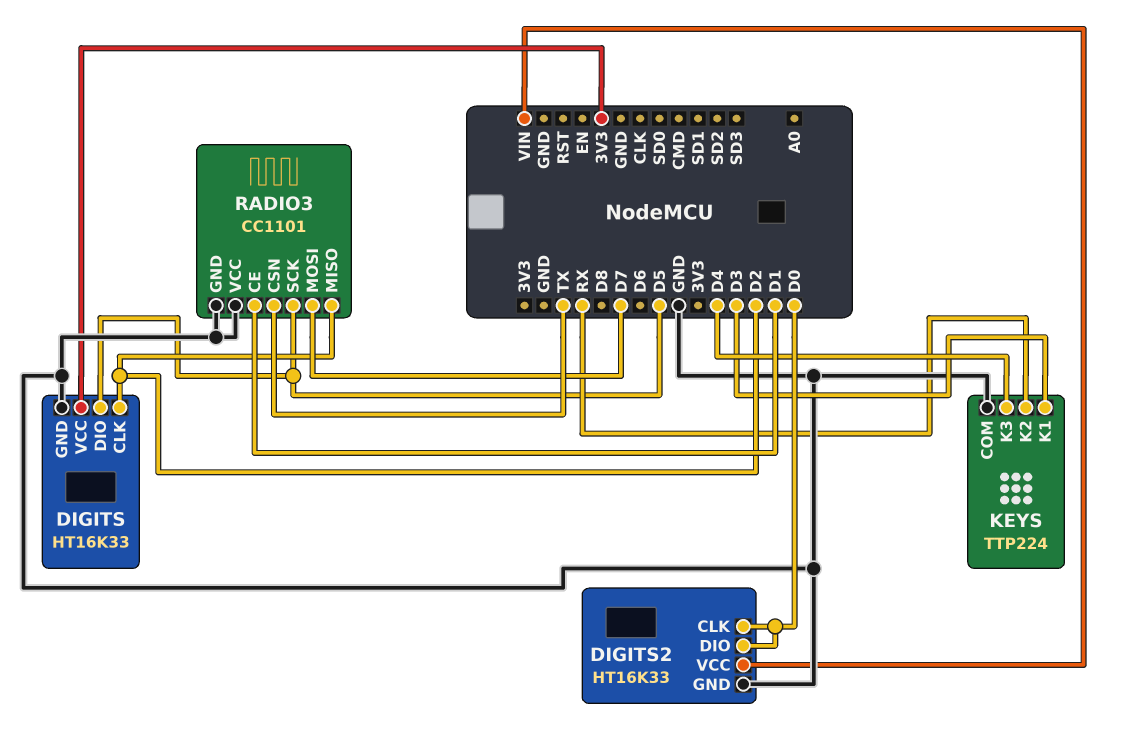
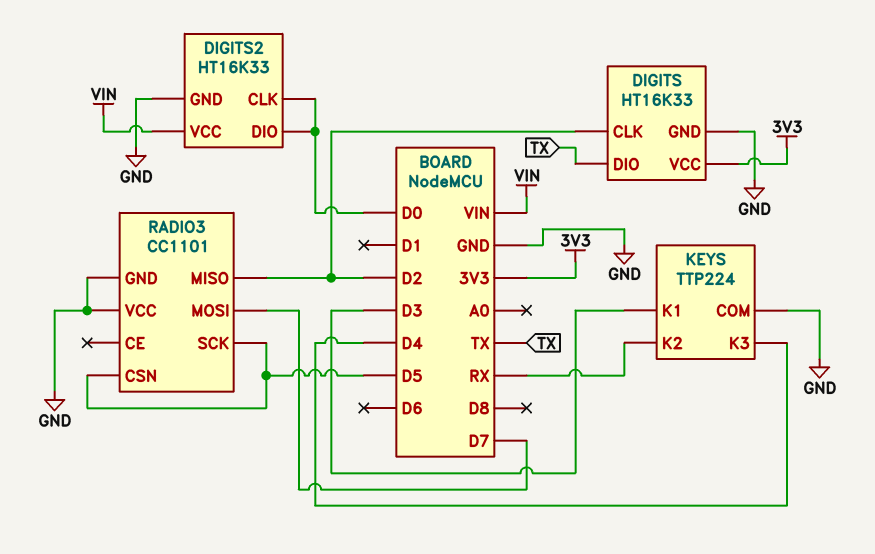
DIGITS pin DIO: D5 -> TX
RADIO3 pin CE: D1 -> none
RADIO3 pin CSN: TX -> D5

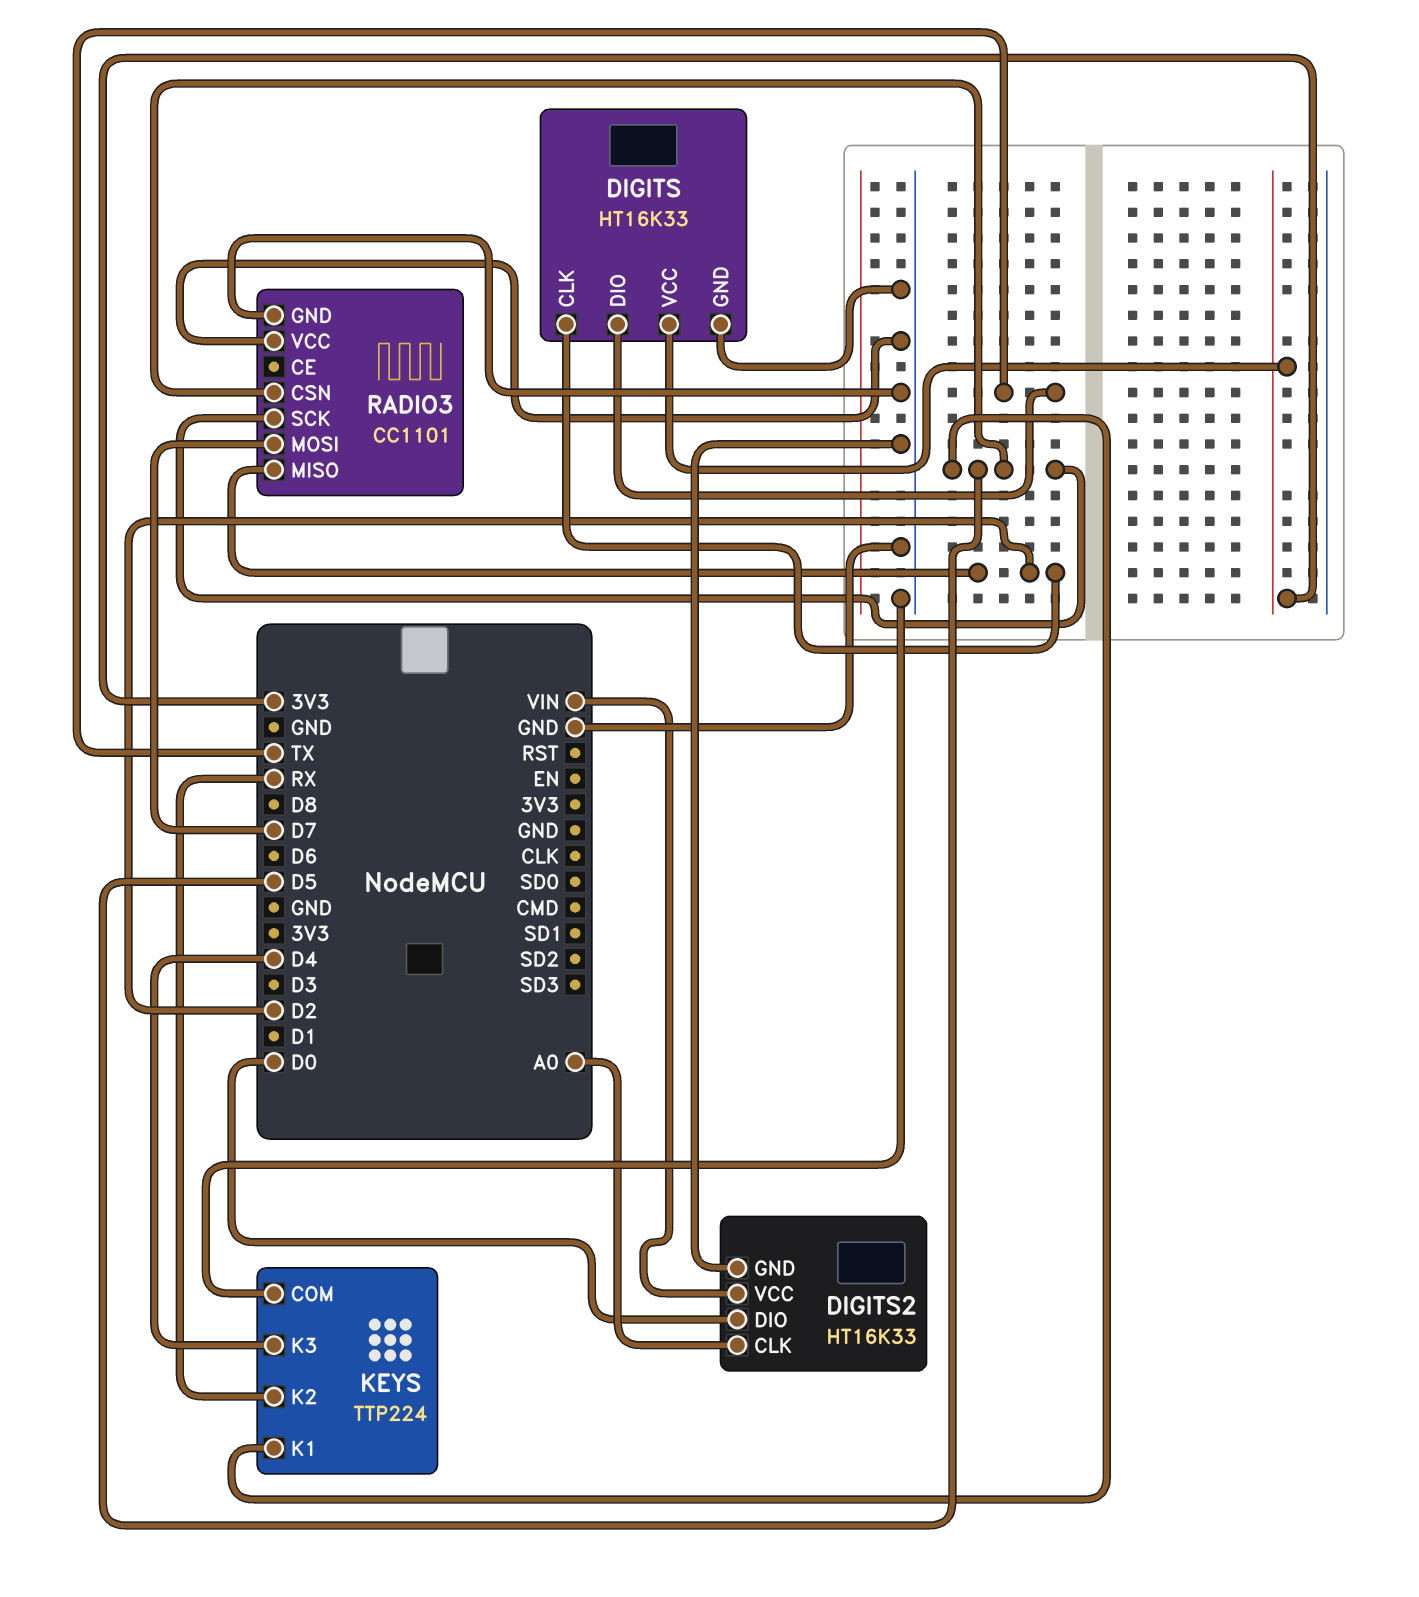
DIGITS2 pin CLK: D0 -> A0
KEYS pin K1: D3 -> D5

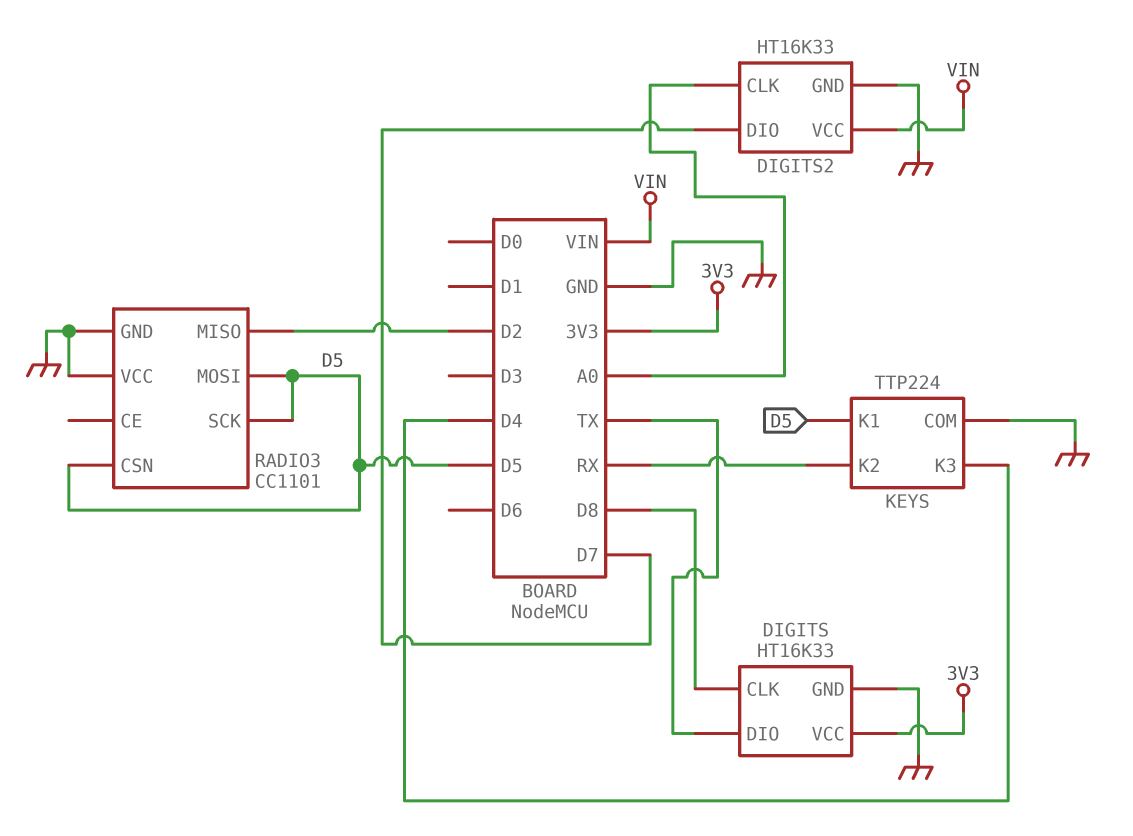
DIGITS pin CLK: D2 -> D8
DIGITS2 pin DIO: D0 -> D7
RADIO3 pin MOSI: D7 -> D5

